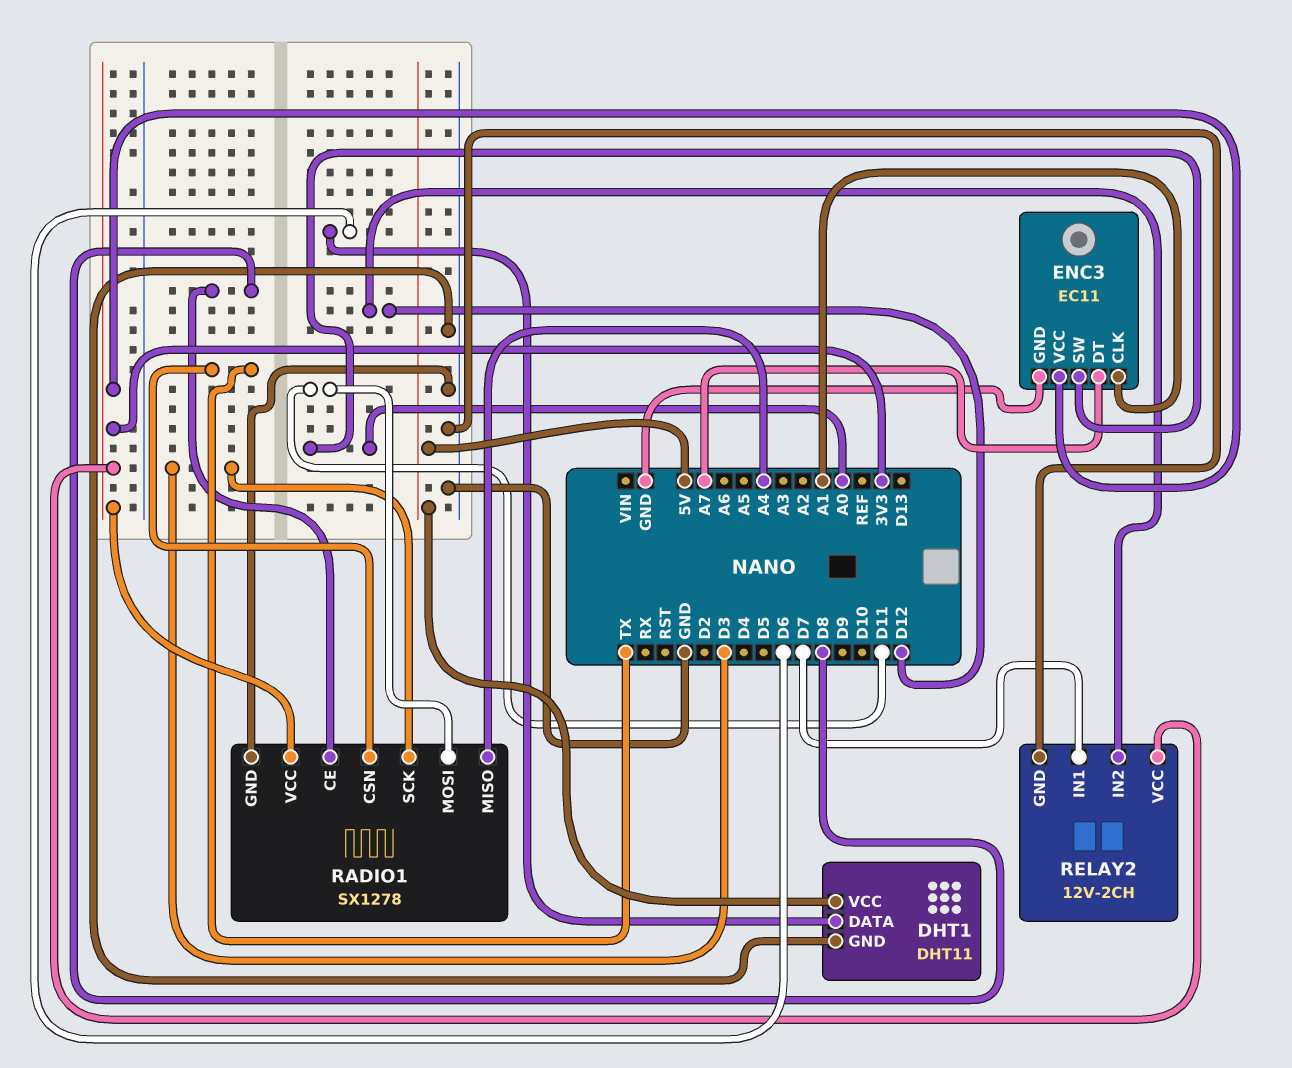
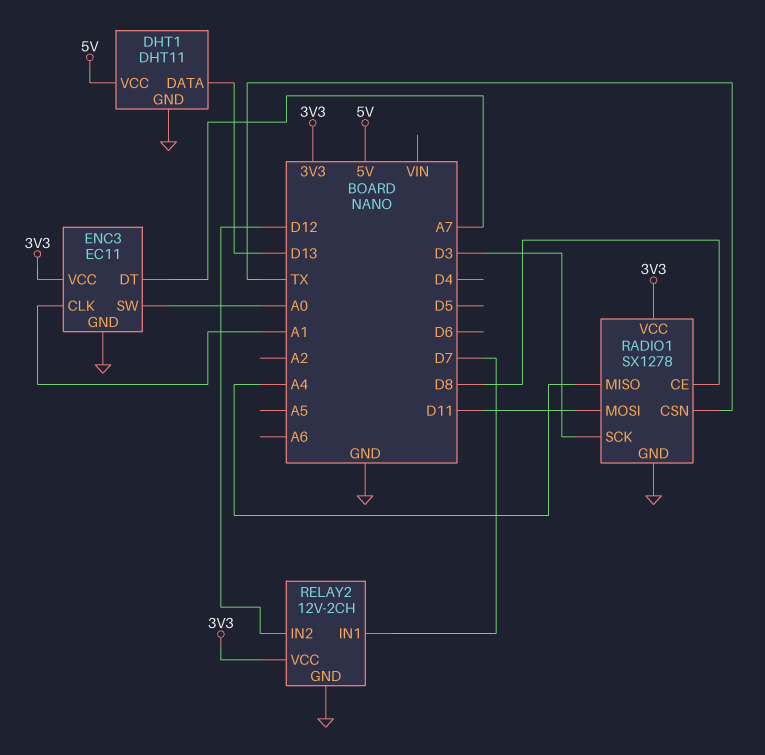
DHT1 pin DATA: D6 -> D13

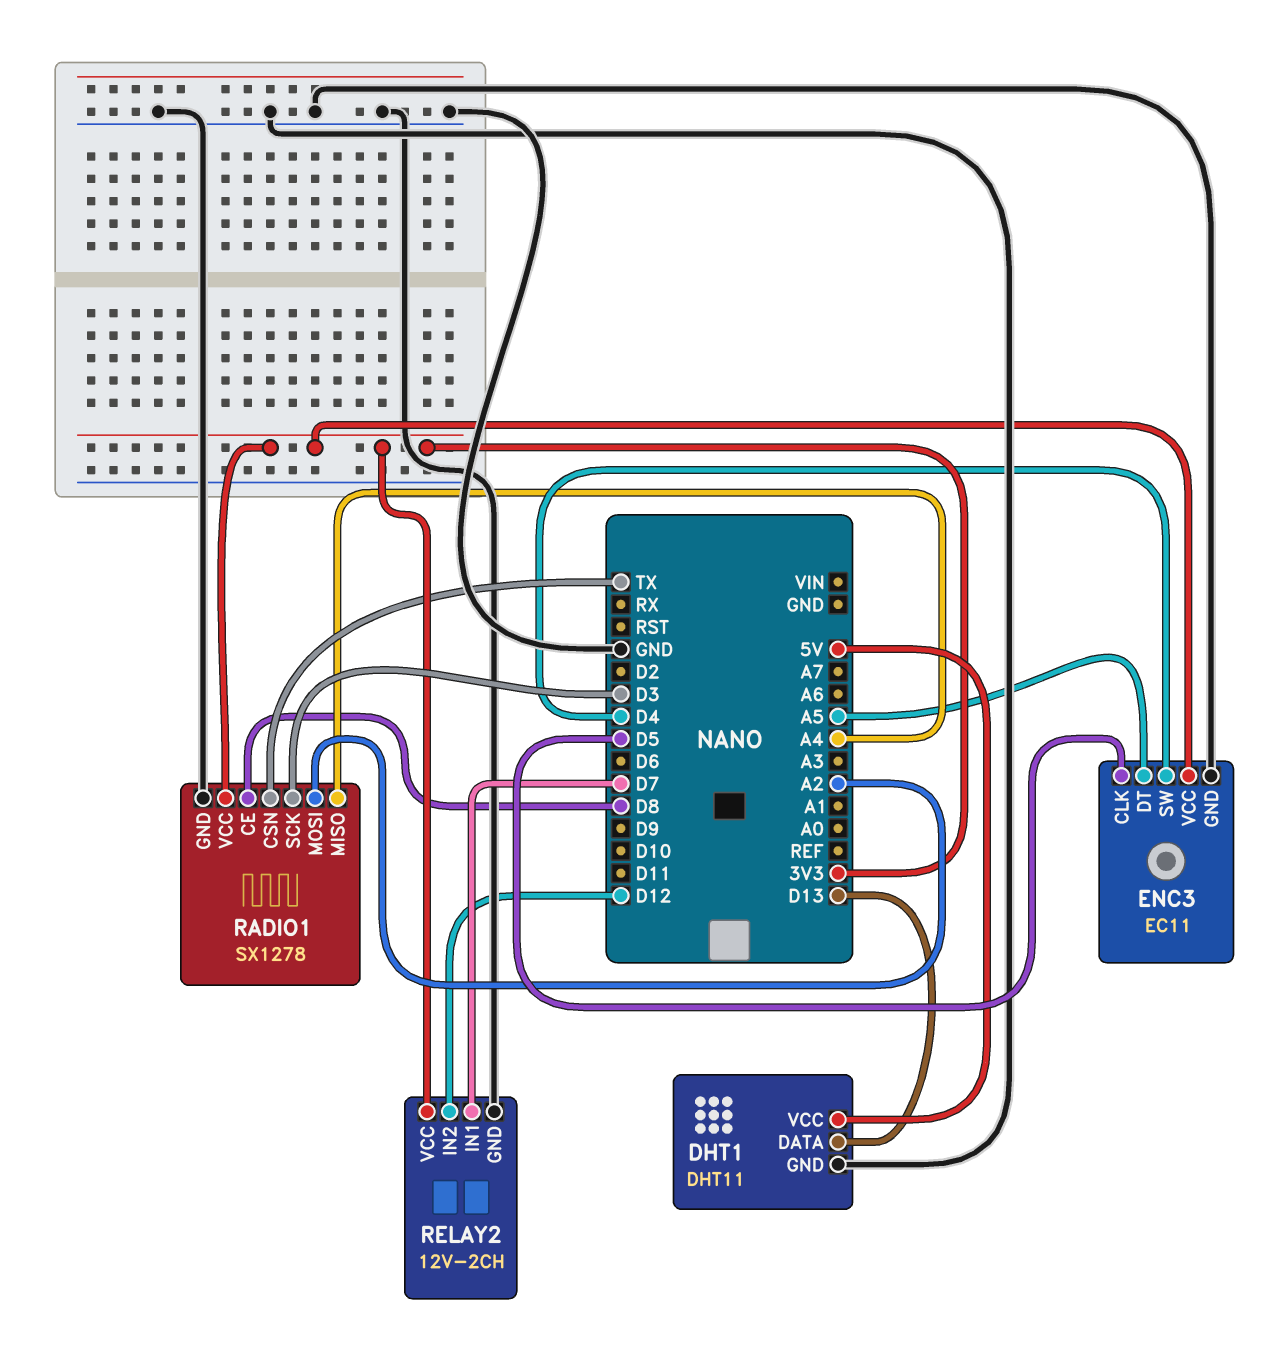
ENC3 pin CLK: A1 -> D5
ENC3 pin DT: A7 -> A5
ENC3 pin SW: A0 -> D4
RADIO1 pin MOSI: D11 -> A2

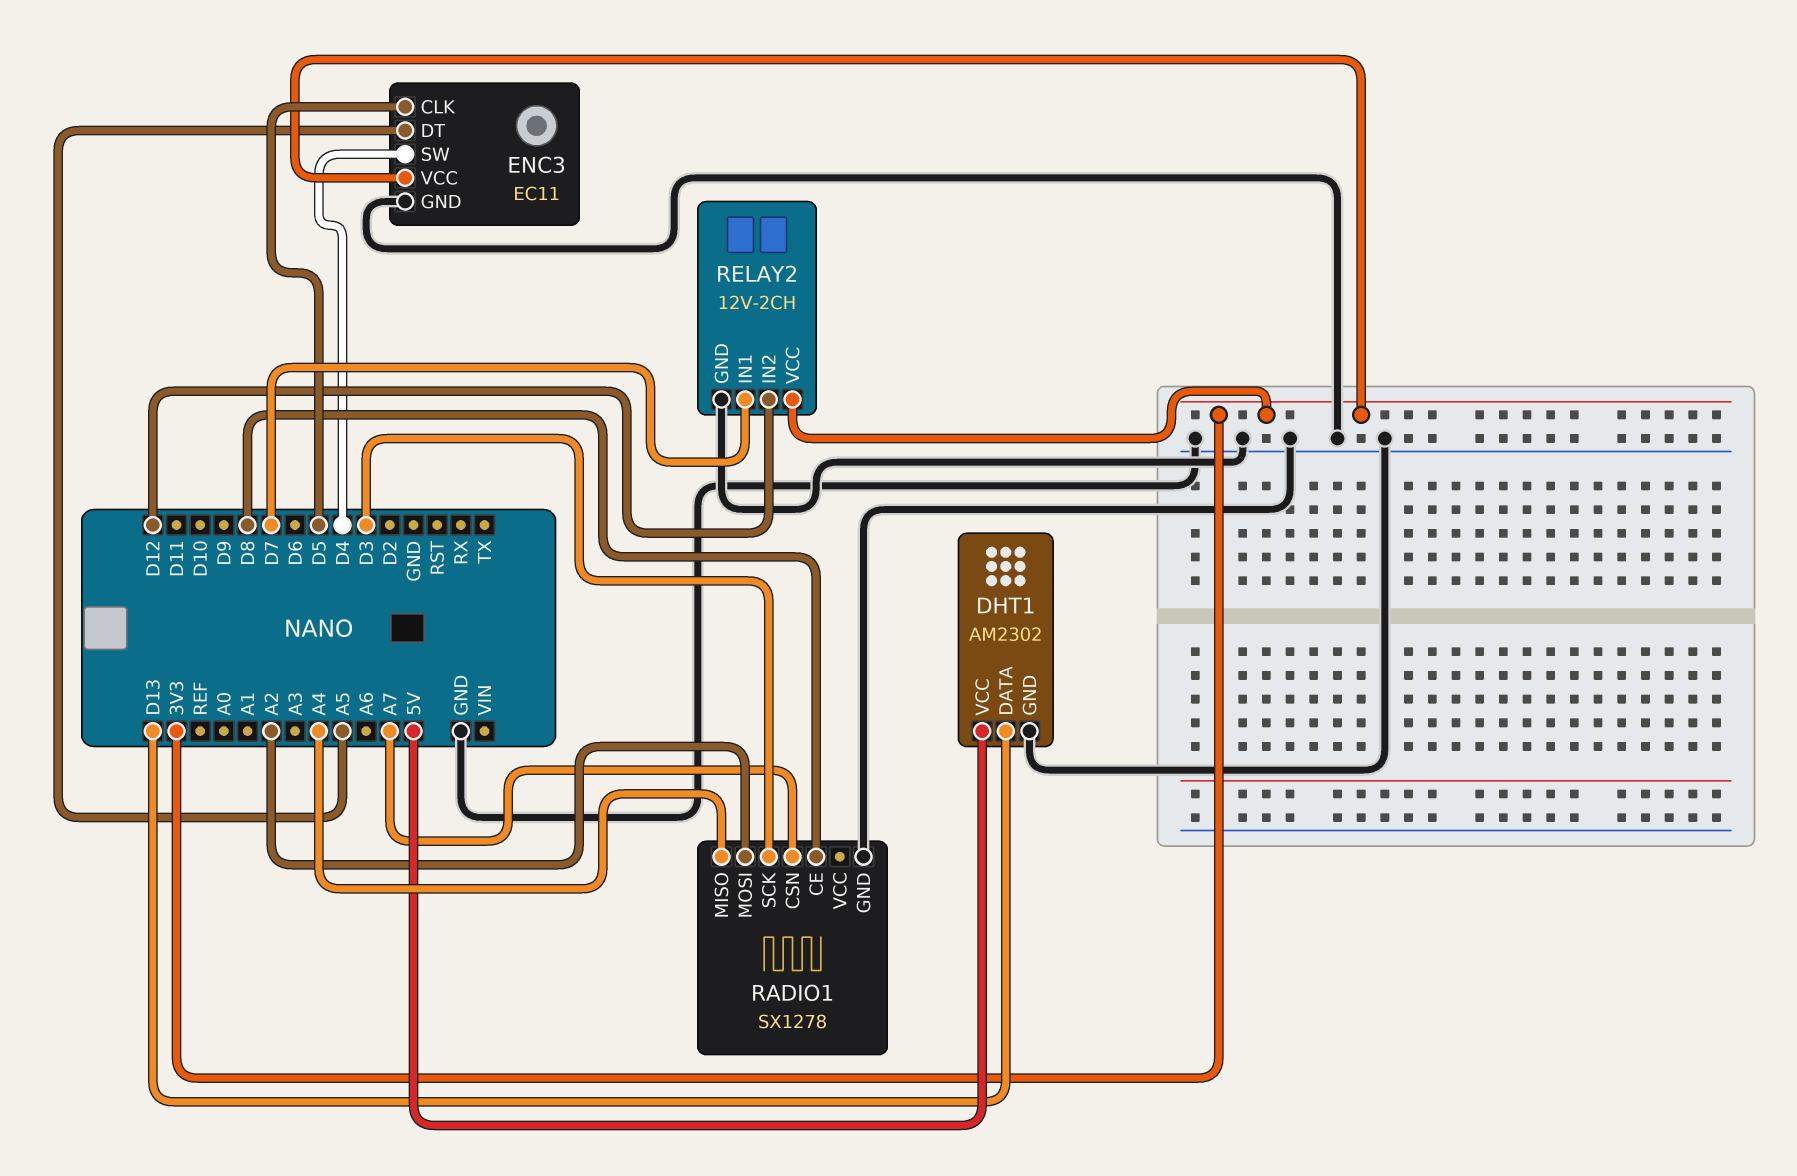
DHT1: DHT11 -> AM2302
RADIO1 pin CSN: TX -> A7
RADIO1 pin VCC: 3V3 -> none

